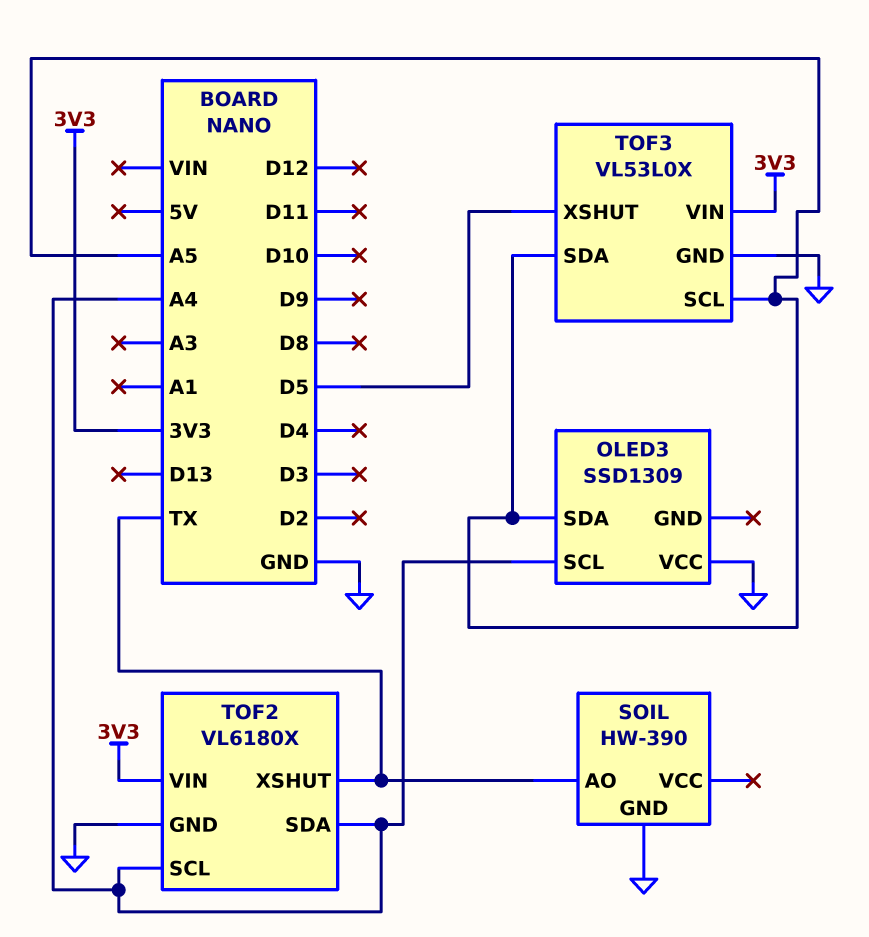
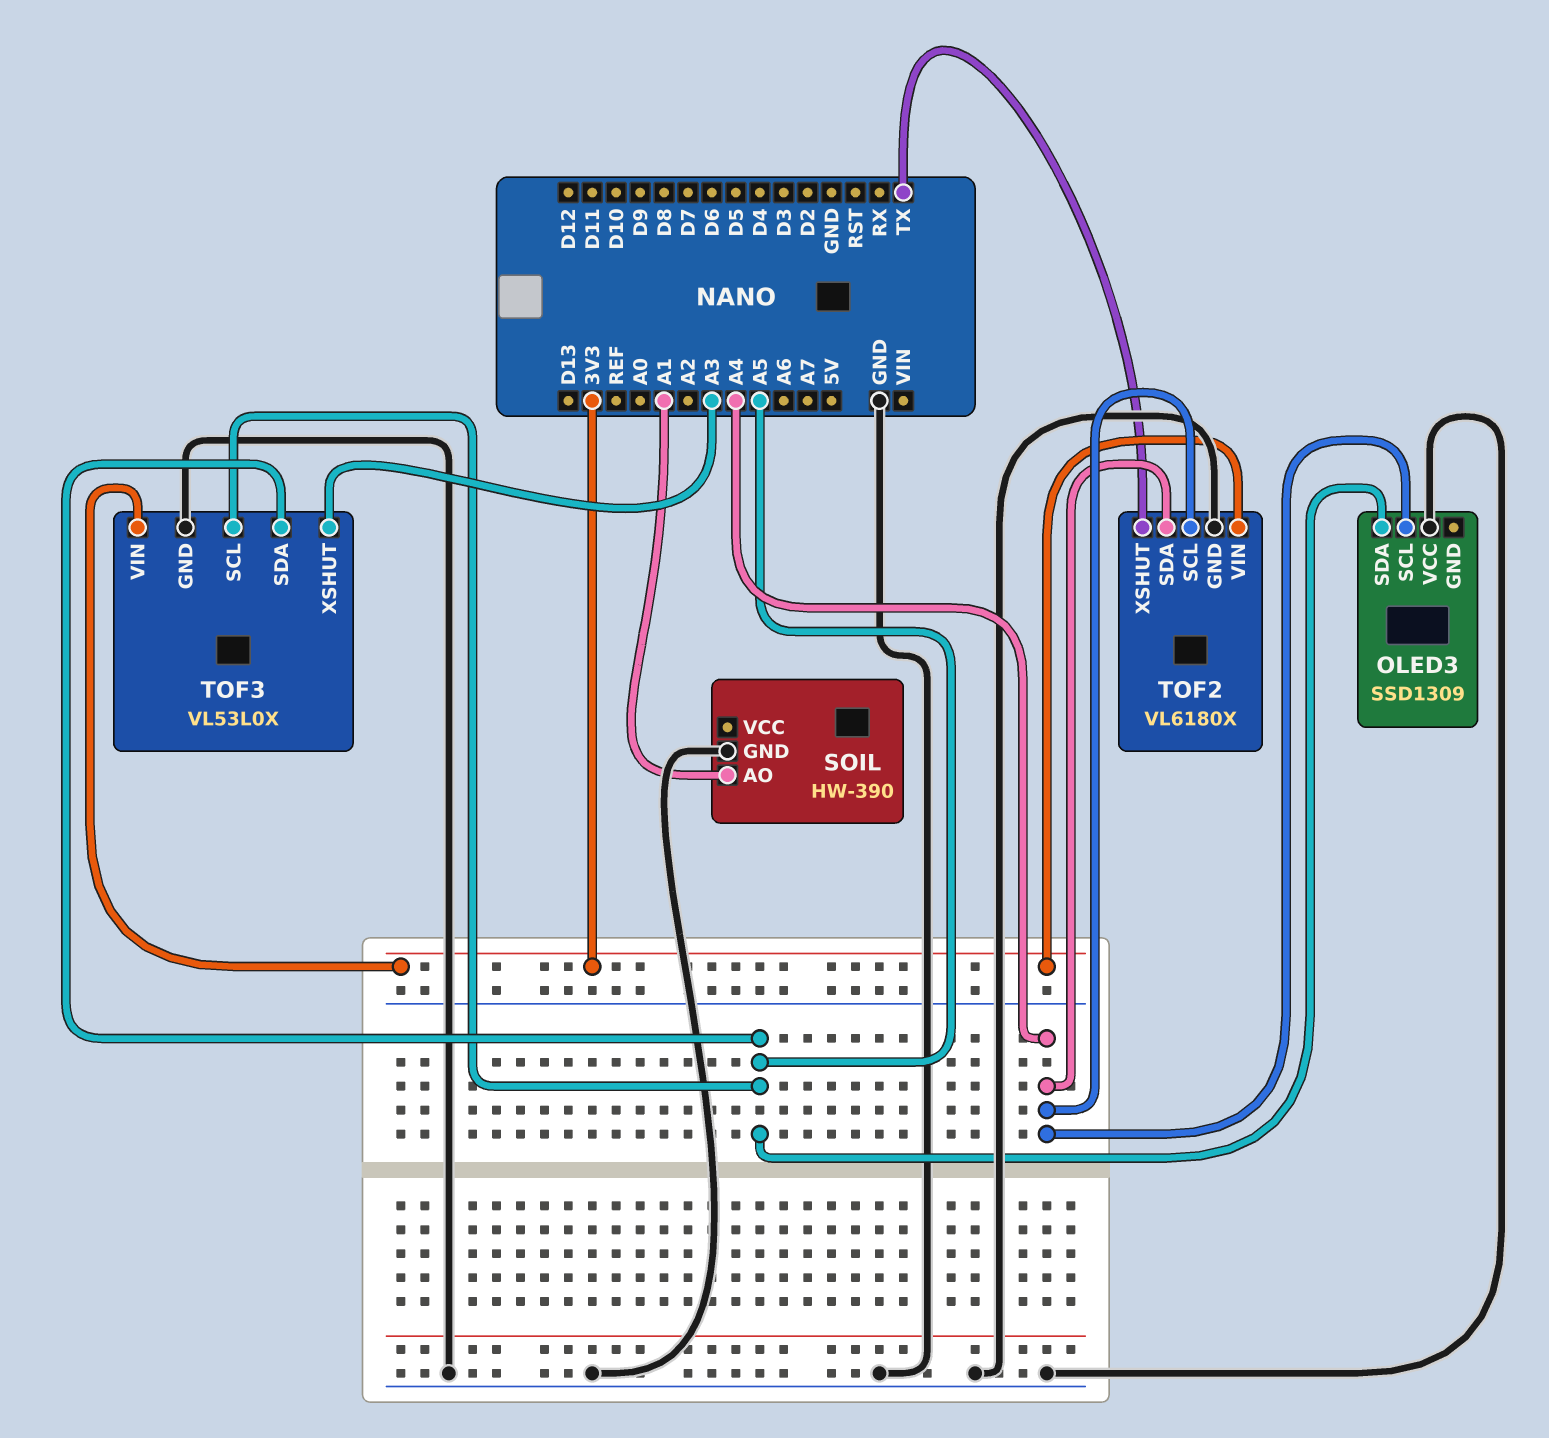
SOIL pin AO: TX -> A1
TOF3 pin XSHUT: D5 -> A3

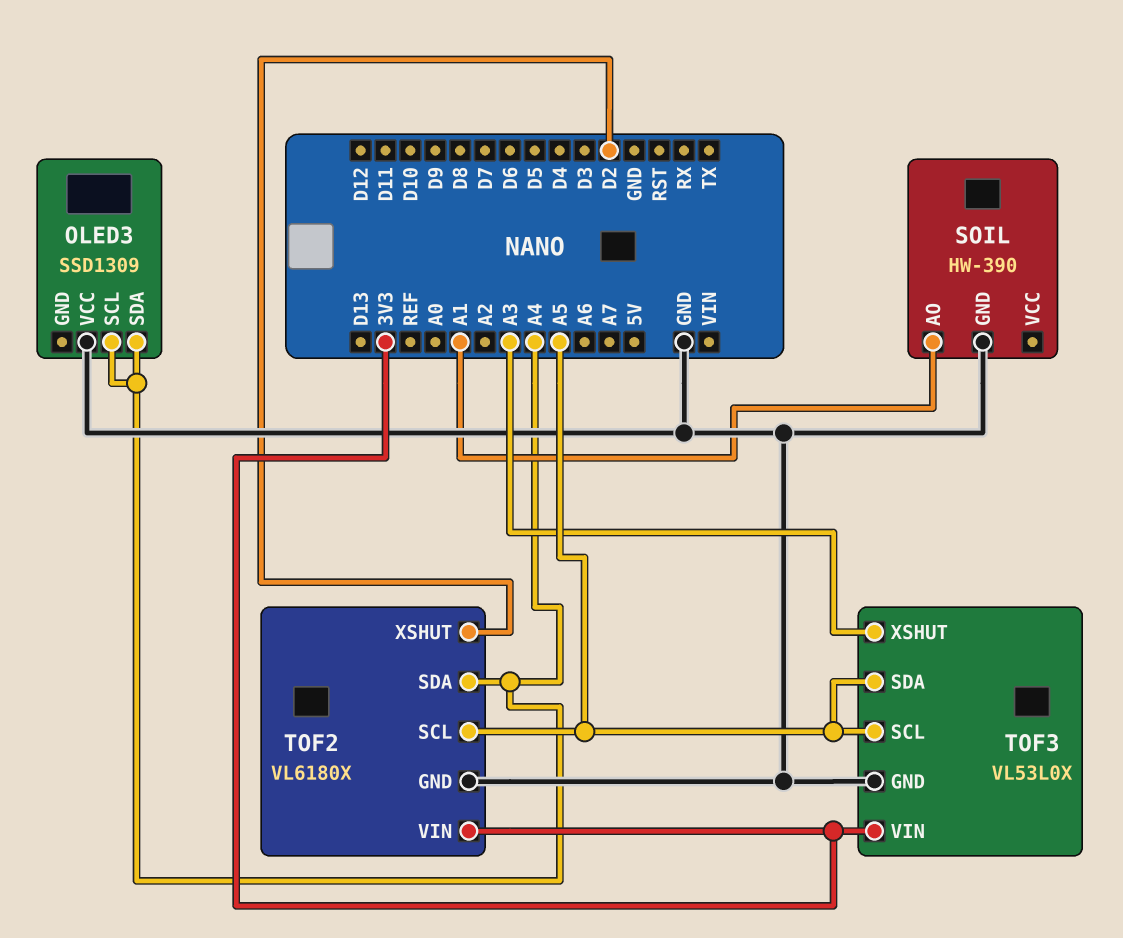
OLED3 pin SDA: A5 -> A4
TOF2 pin SCL: A4 -> A5
TOF2 pin XSHUT: TX -> D2

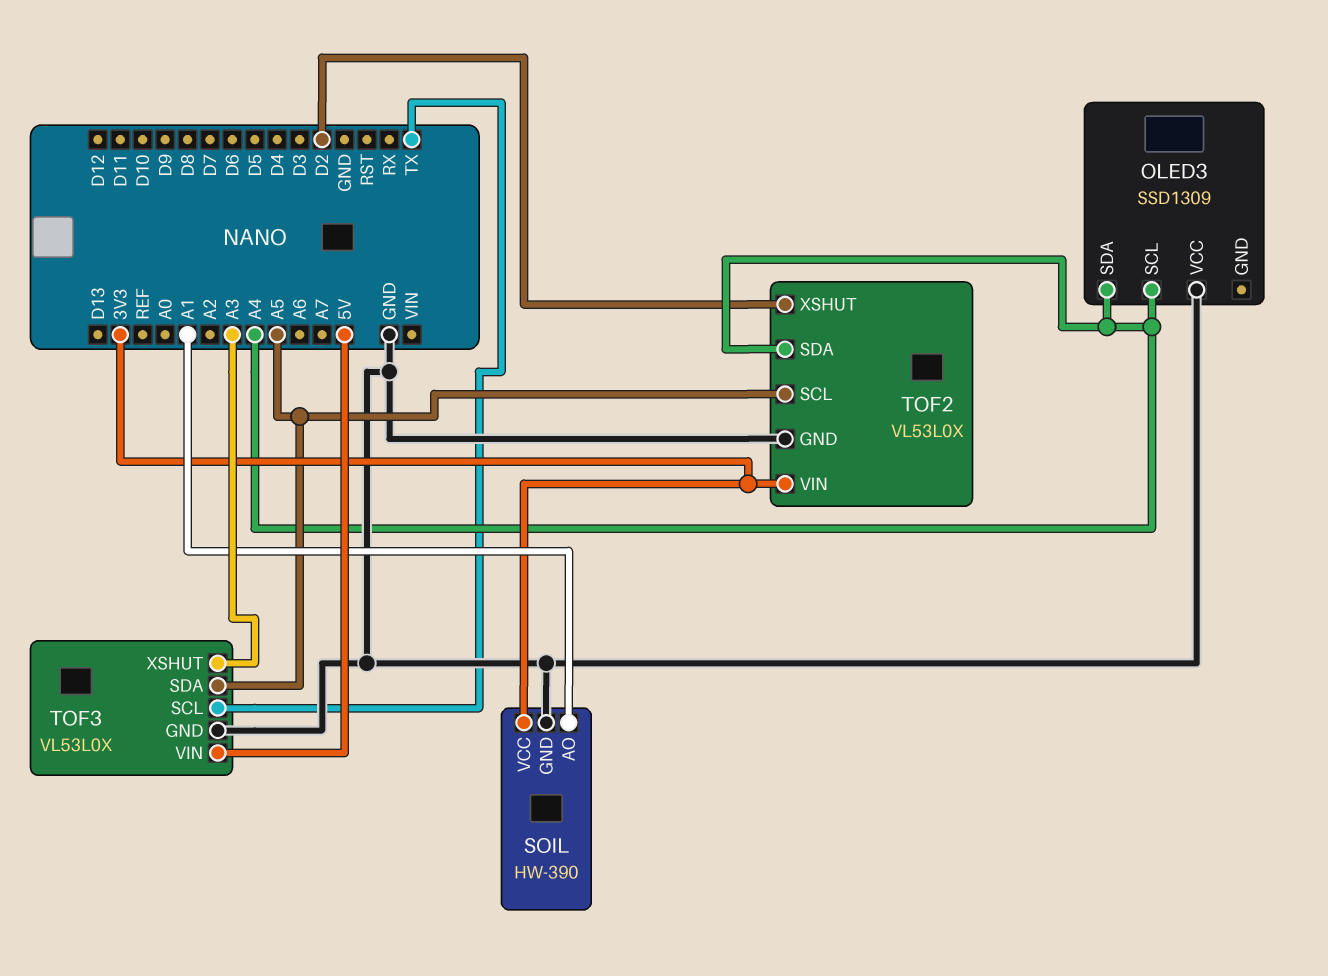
SOIL pin VCC: none -> 3V3
TOF2: VL6180X -> VL53L0X
TOF3 pin SCL: A5 -> TX
TOF3 pin VIN: 3V3 -> 5V

